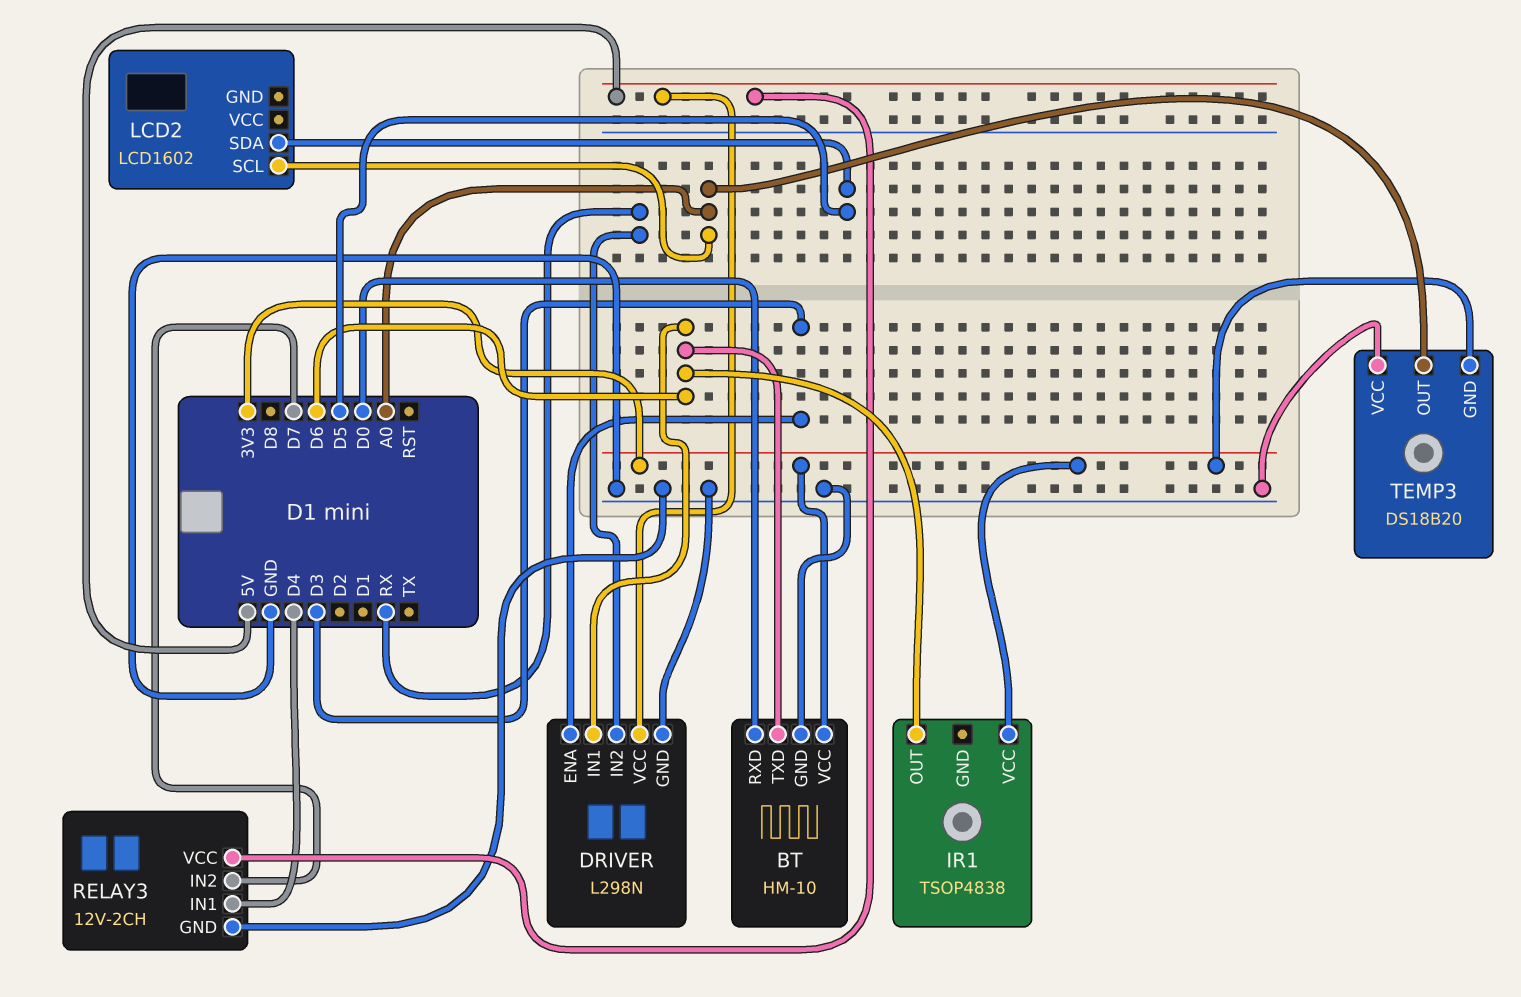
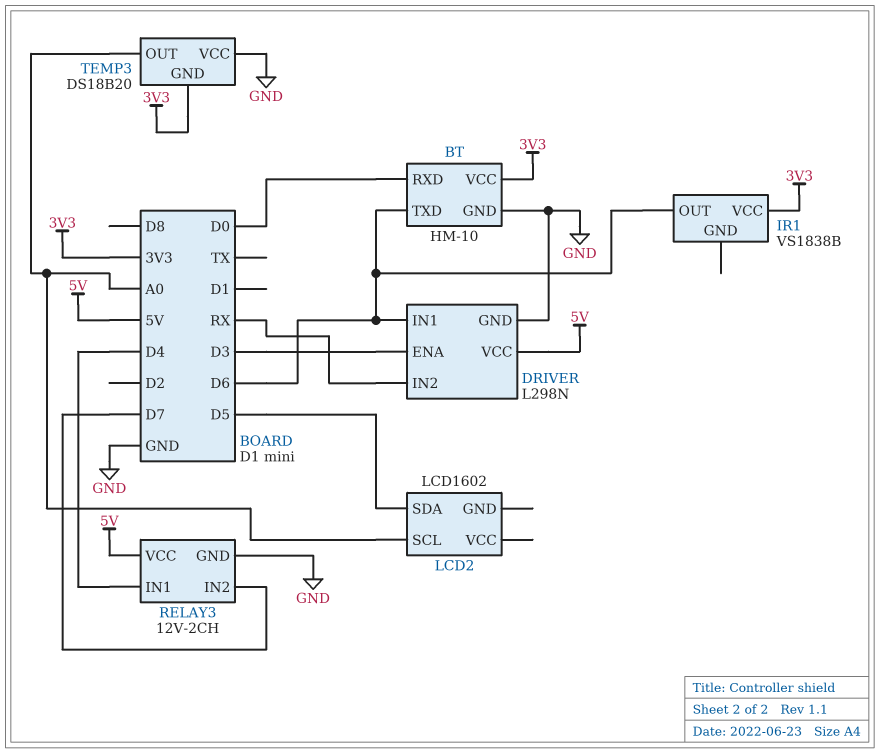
IR1: TSOP4838 -> VS1838B

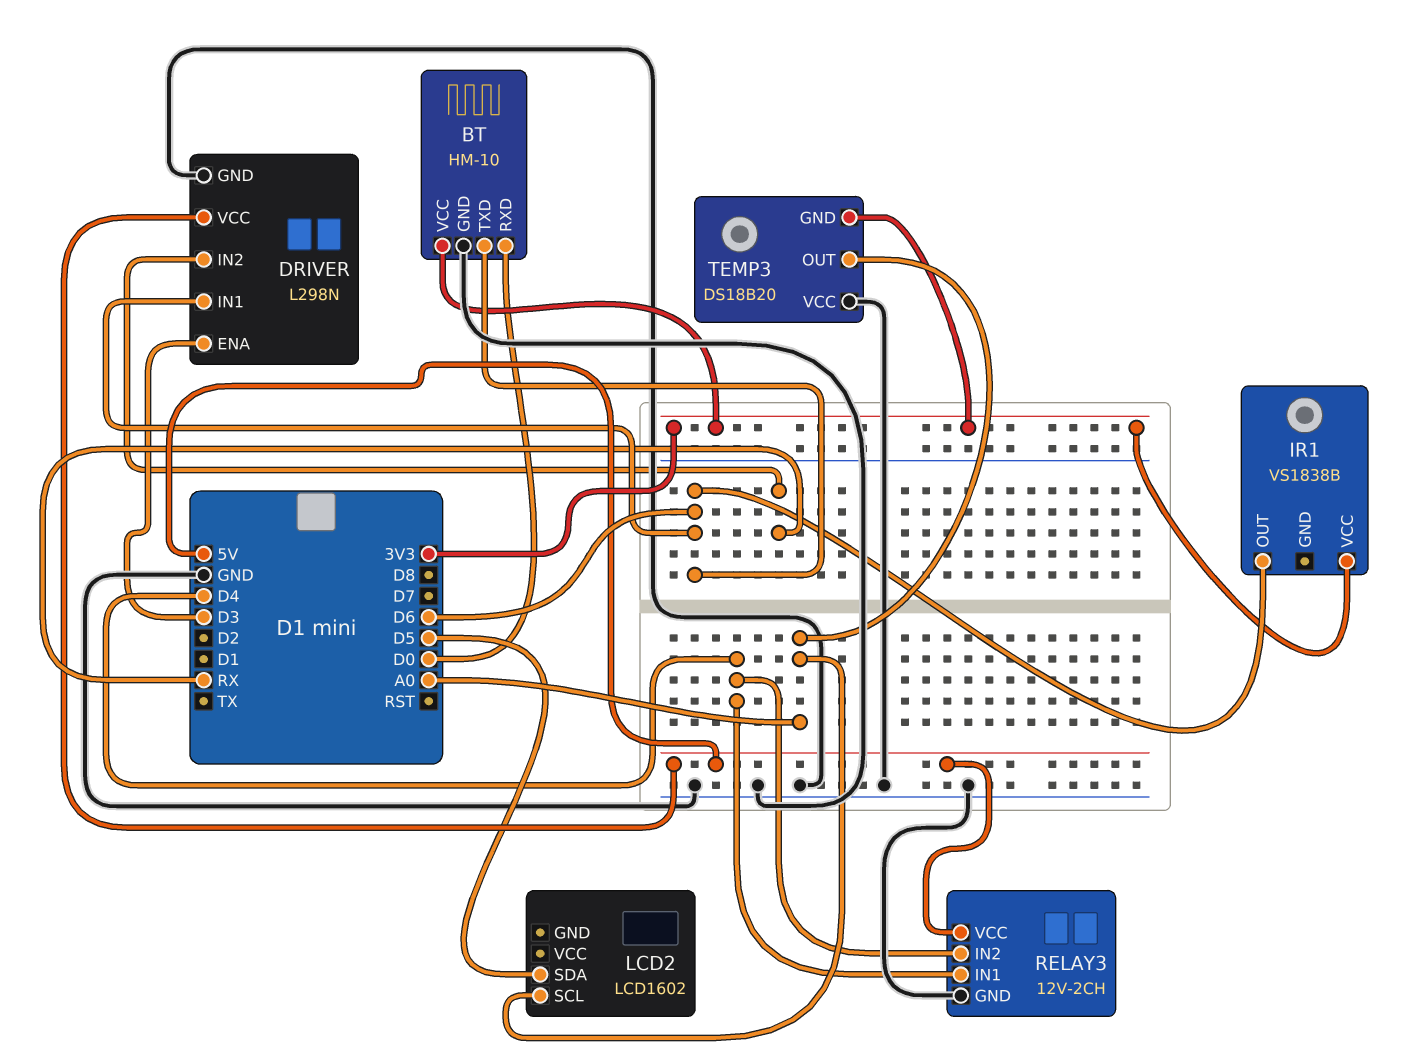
RELAY3 pin IN2: D7 -> D4

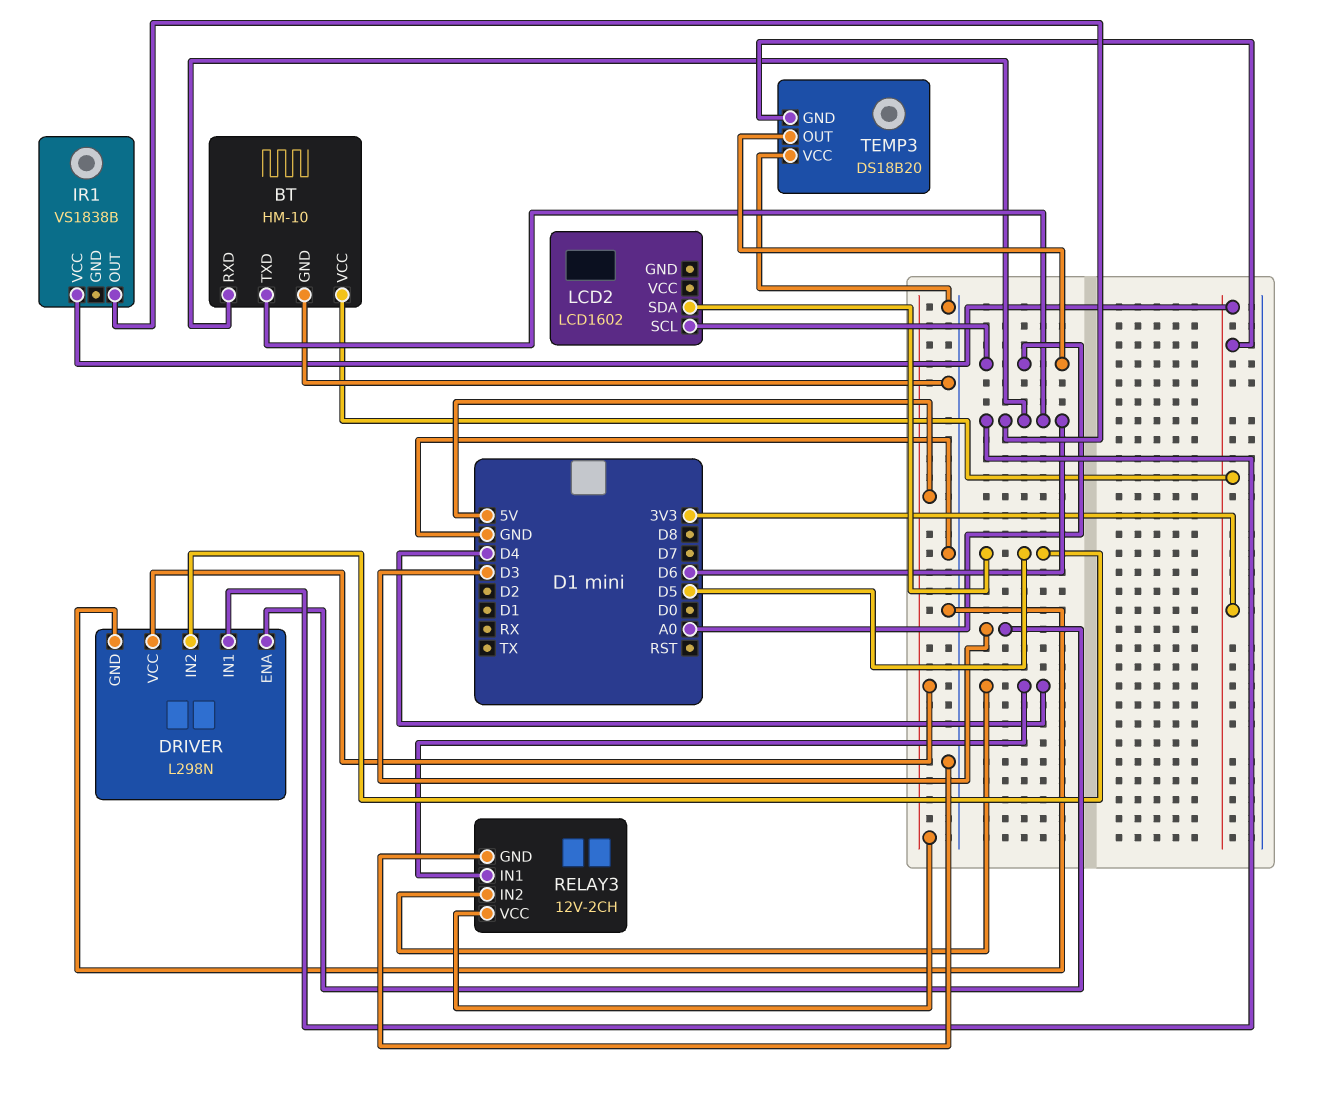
BT pin RXD: D0 -> D6
DRIVER pin IN2: RX -> D5

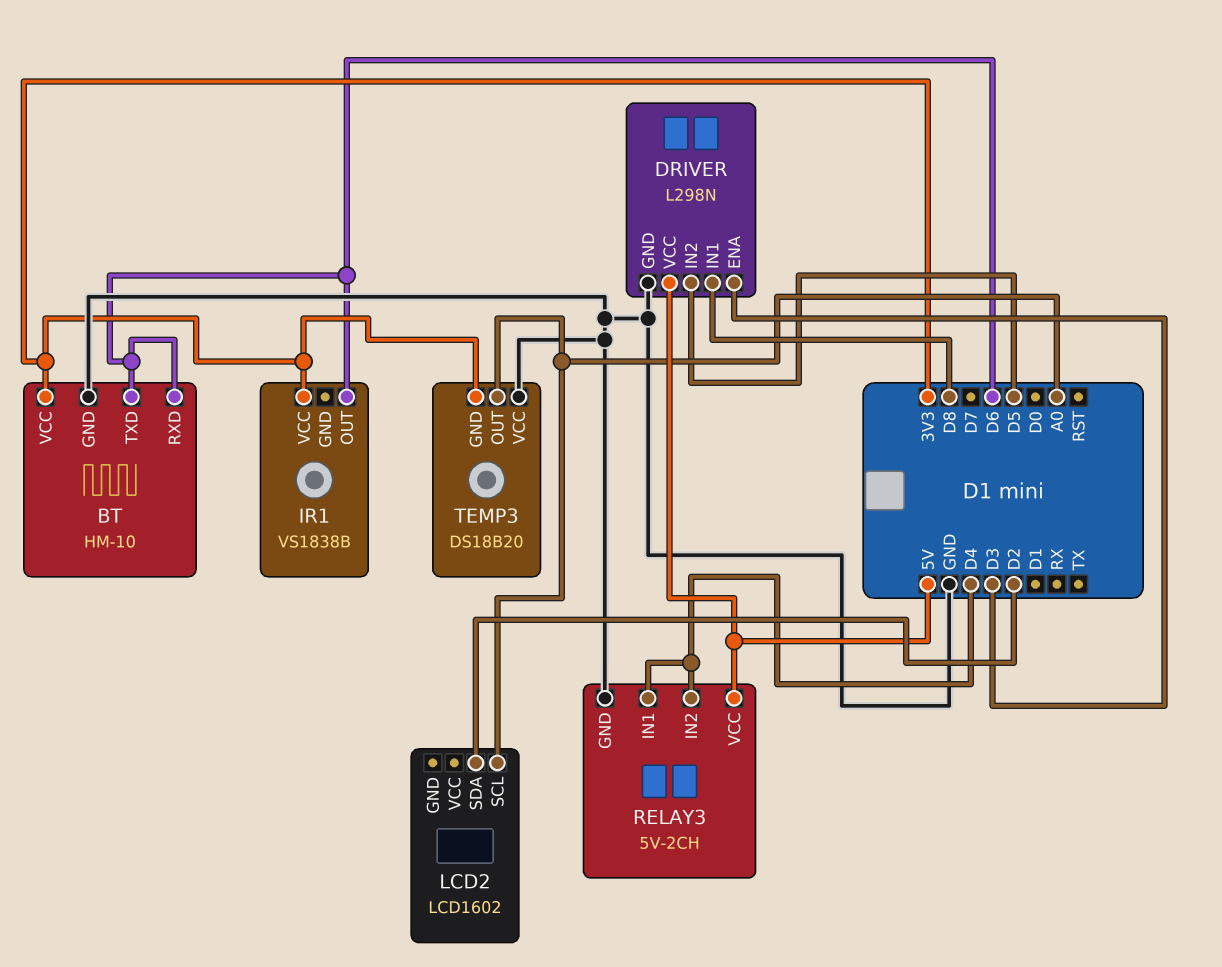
DRIVER pin IN1: D6 -> D8
LCD2 pin SDA: D5 -> D2
RELAY3: 12V-2CH -> 5V-2CH

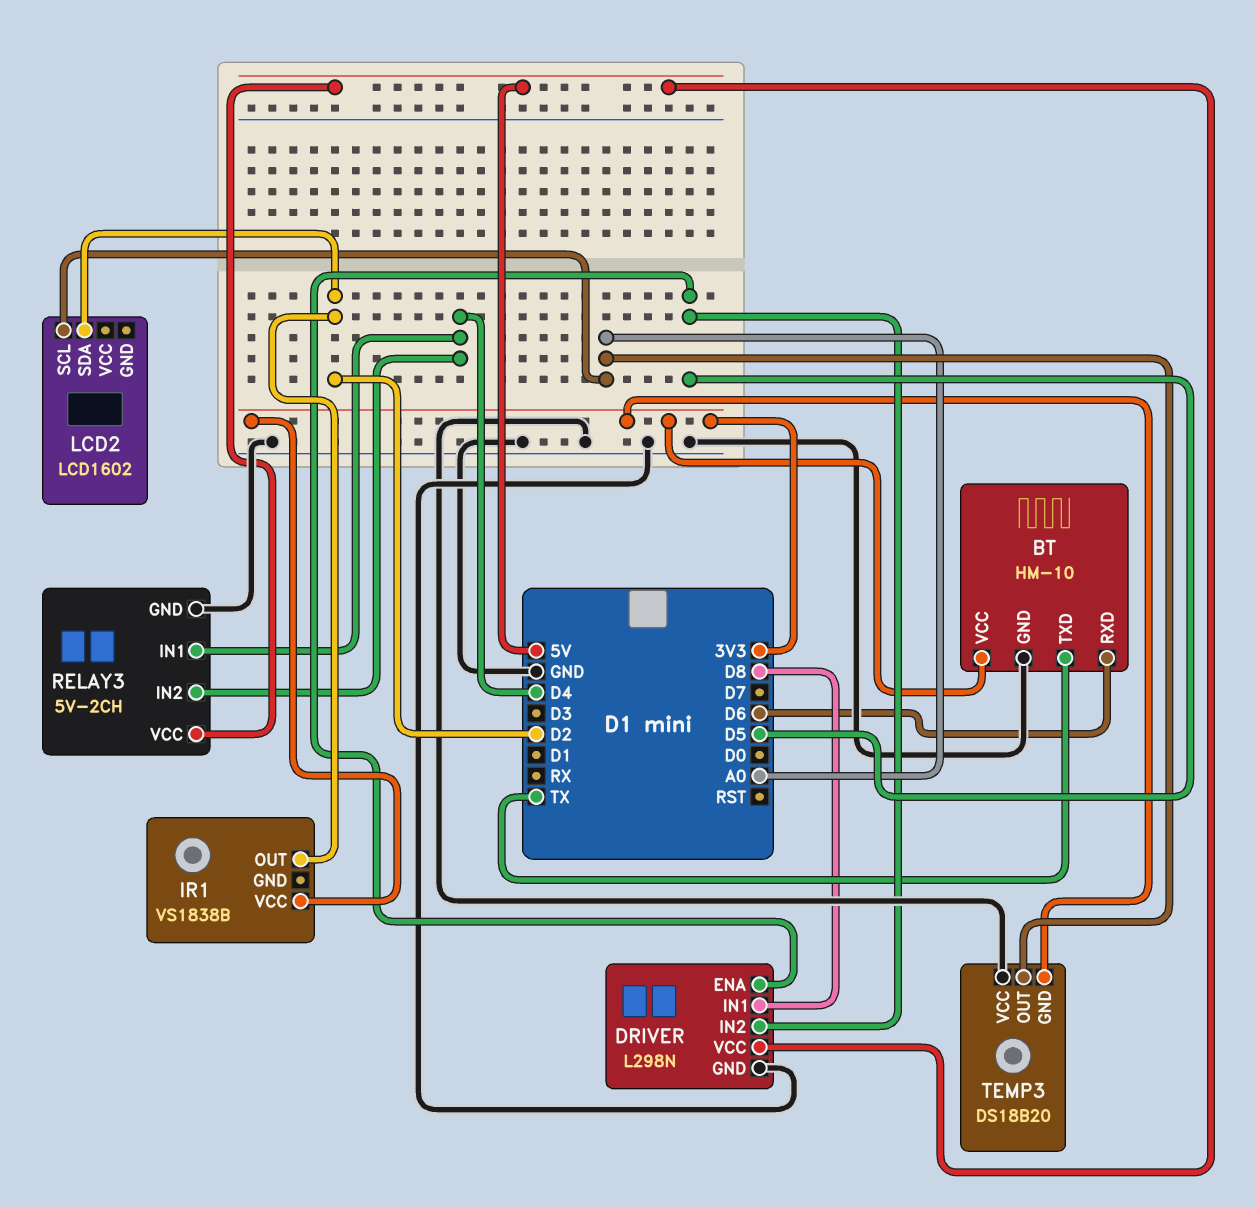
BT pin TXD: D6 -> TX
DRIVER pin ENA: D3 -> D5
IR1 pin OUT: D6 -> D2

